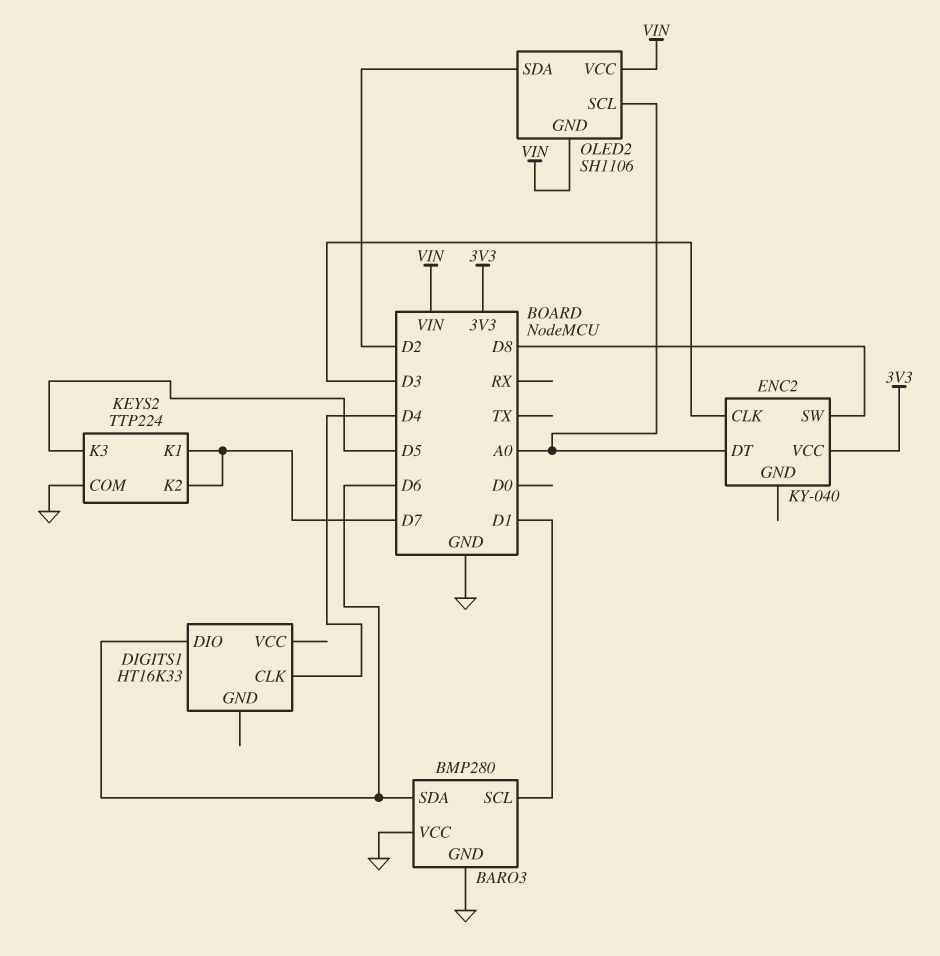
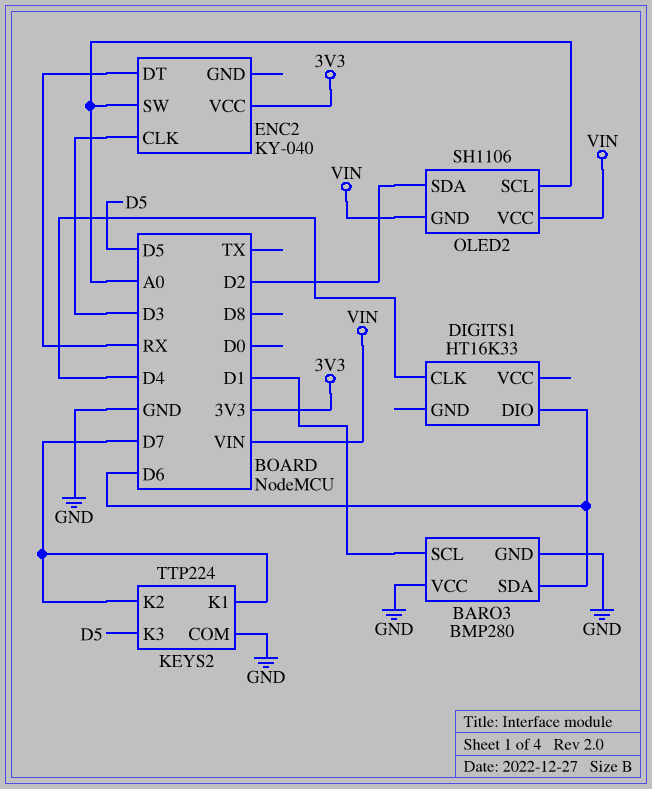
ENC2 pin DT: A0 -> RX
ENC2 pin SW: D8 -> A0

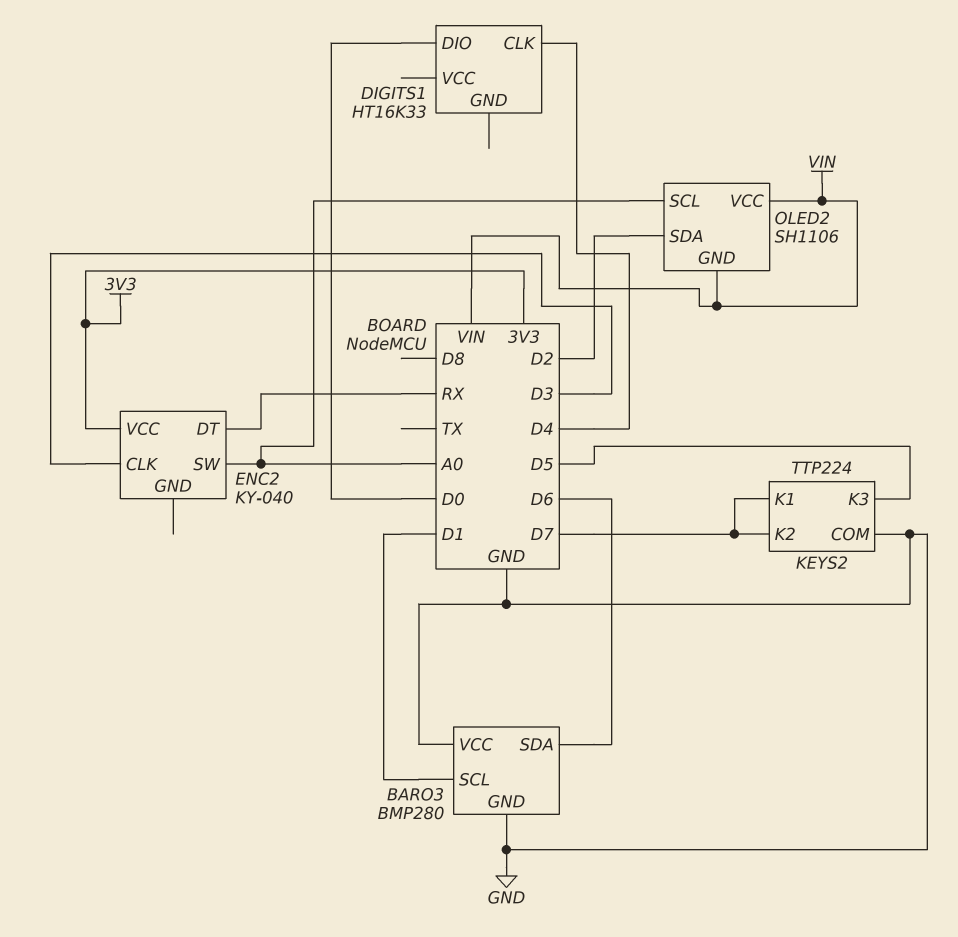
DIGITS1 pin DIO: D6 -> D0

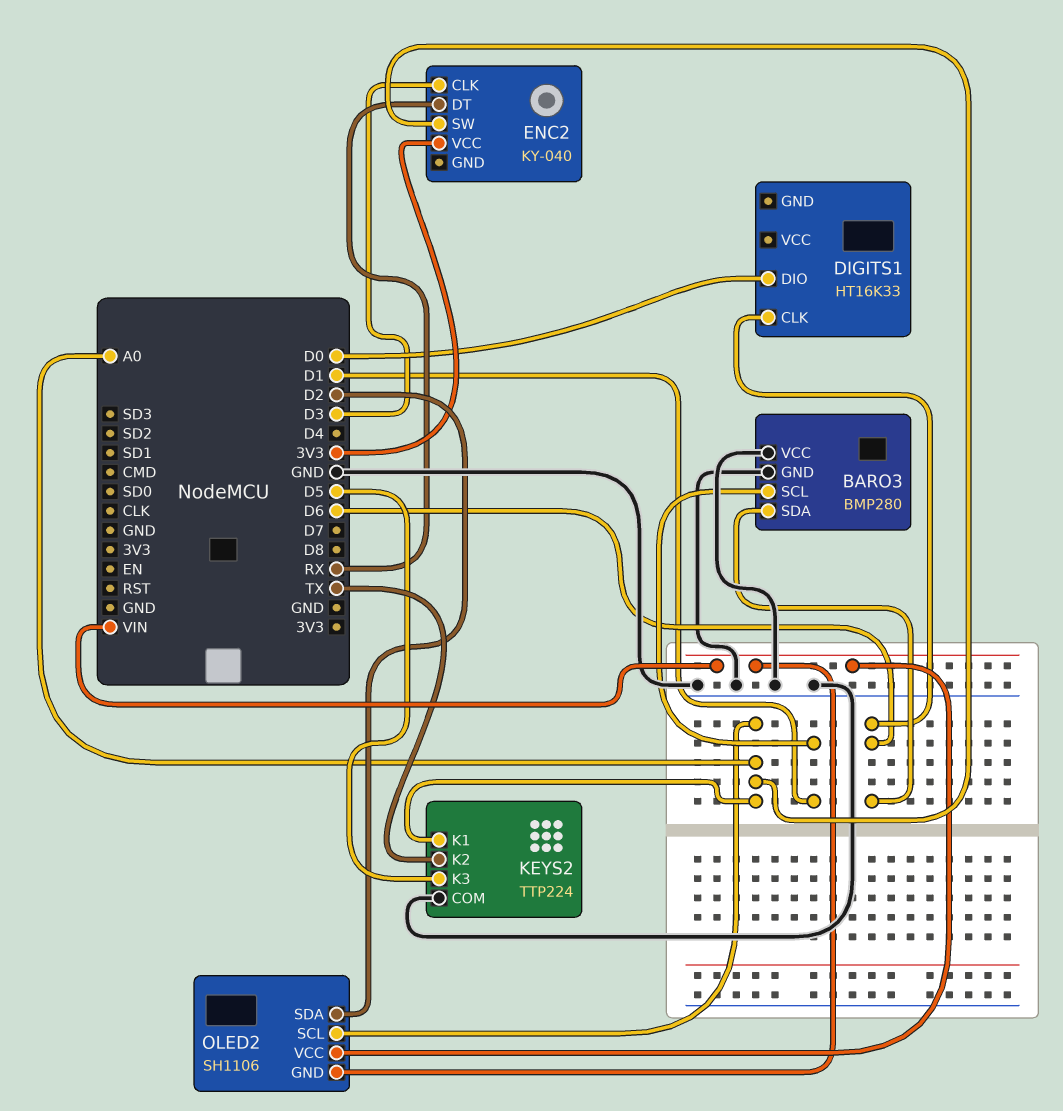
DIGITS1 pin CLK: D4 -> D6
KEYS2 pin K1: D7 -> A0
KEYS2 pin K2: D7 -> TX

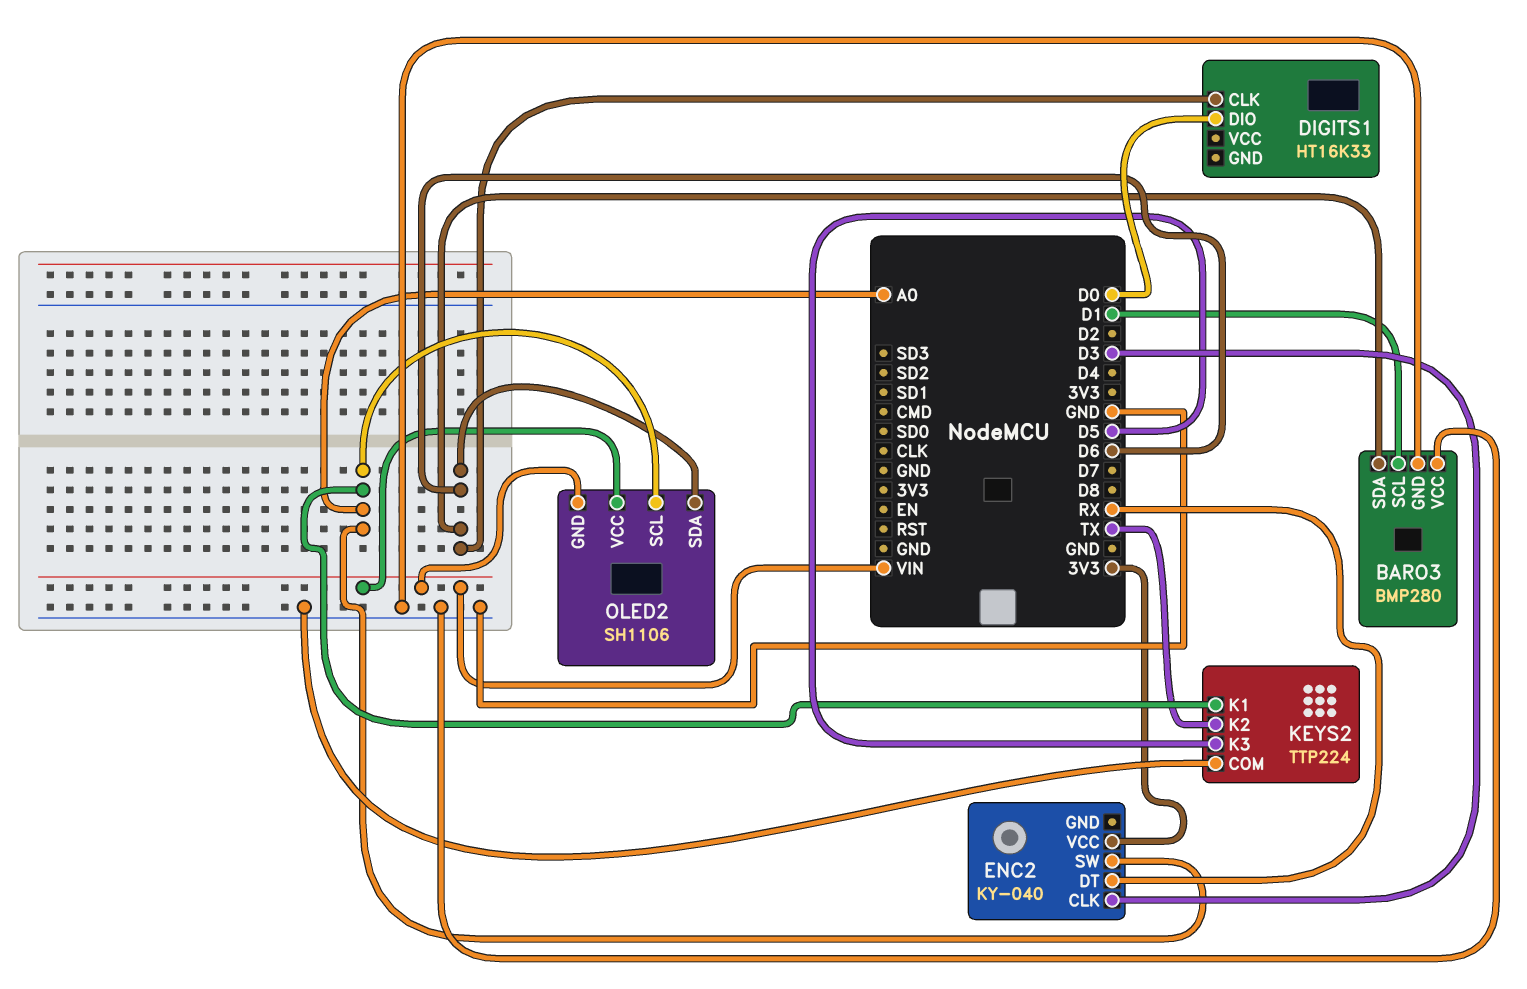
OLED2 pin SDA: D2 -> D6

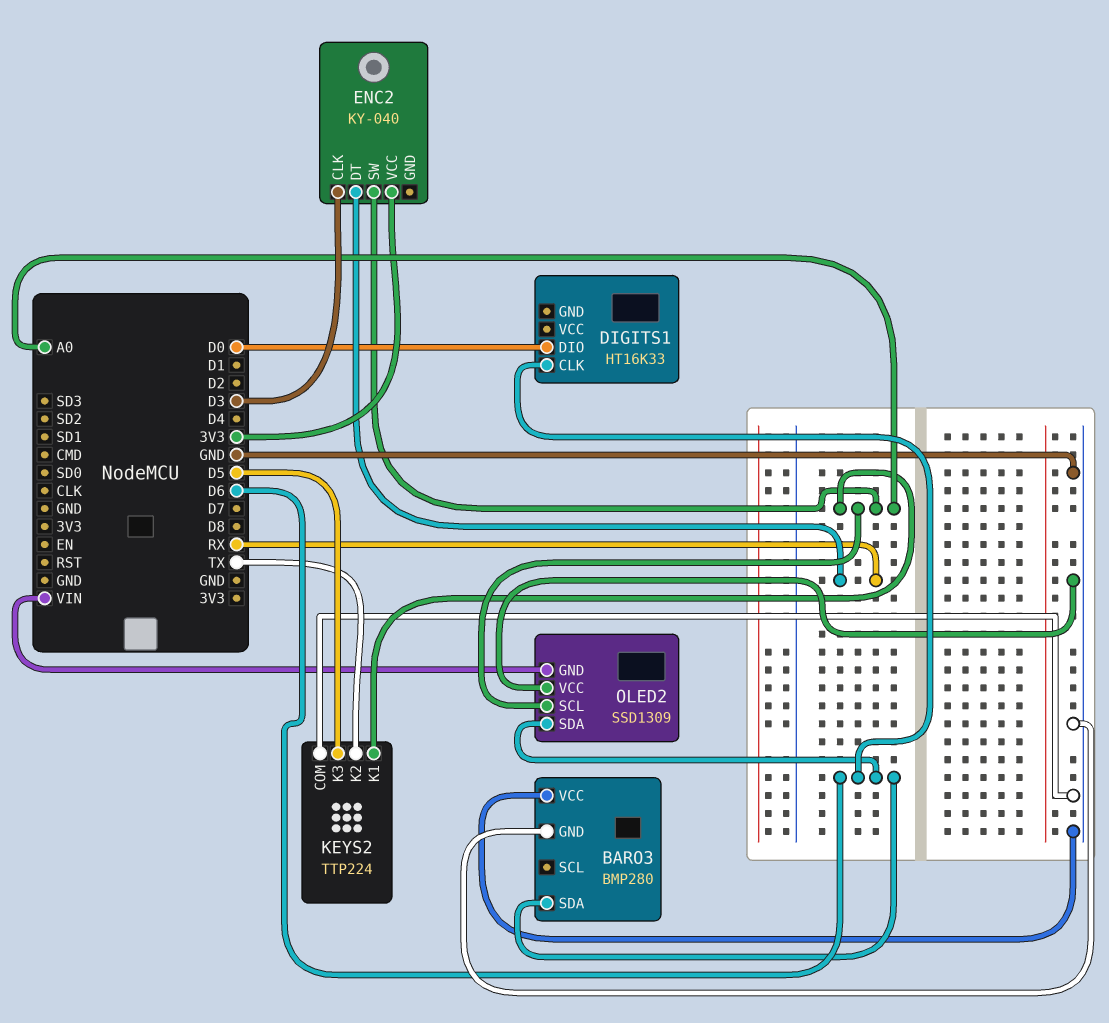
BARO3 pin SCL: D1 -> none
OLED2: SH1106 -> SSD1309
OLED2 pin VCC: VIN -> GND

